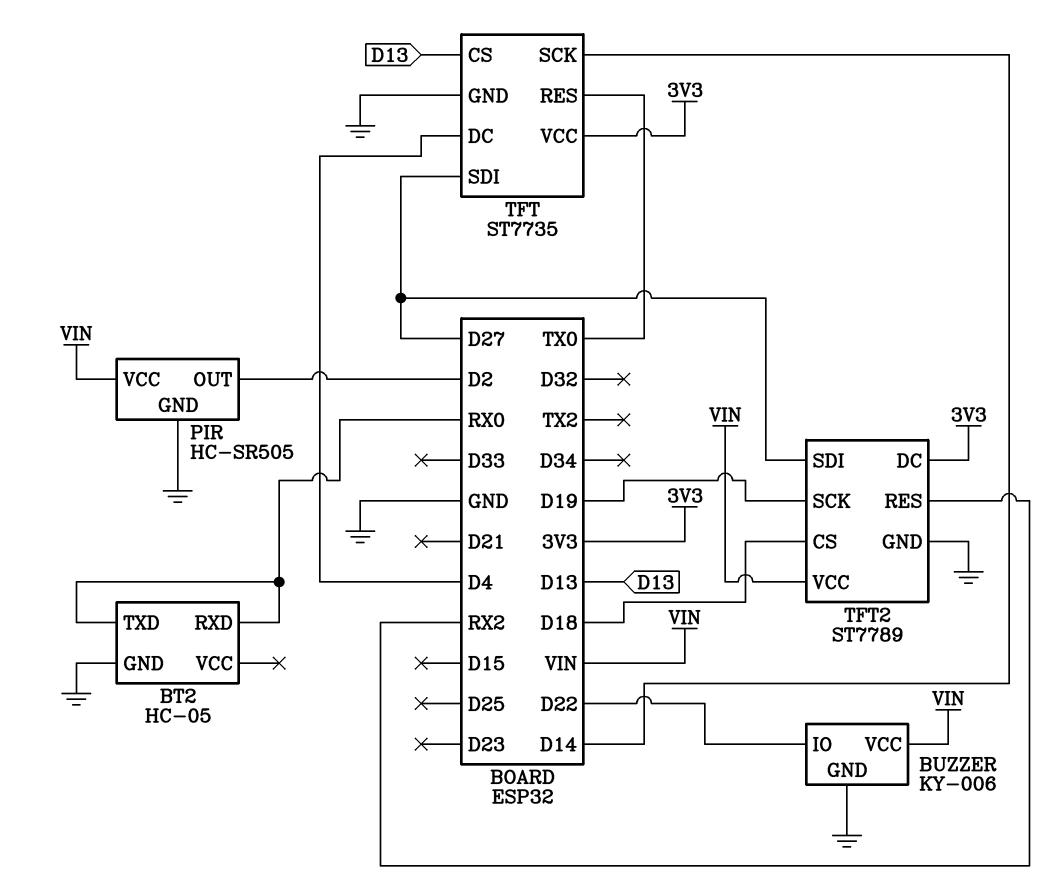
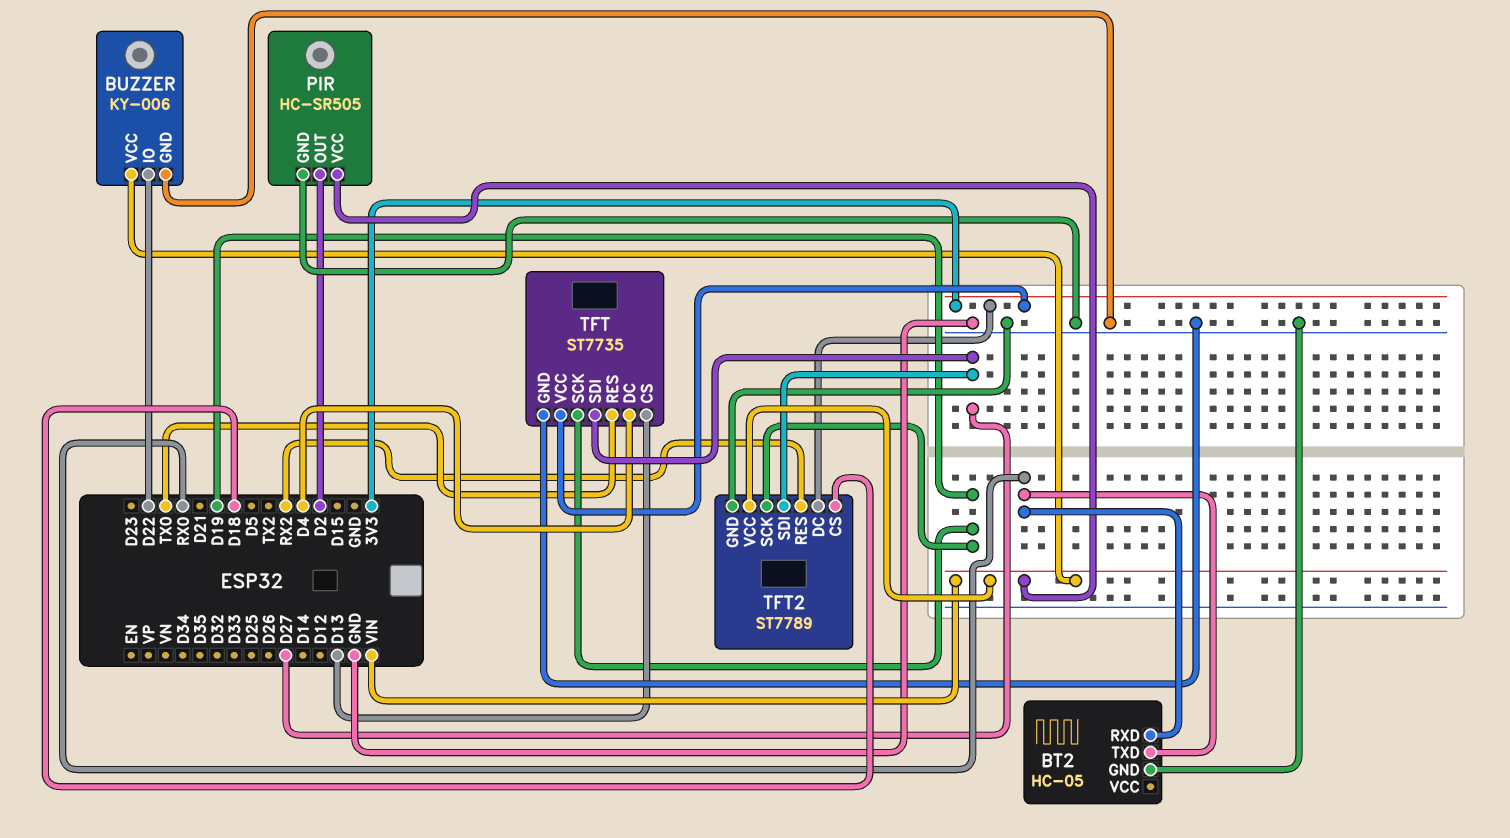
TFT pin SCK: D14 -> D19

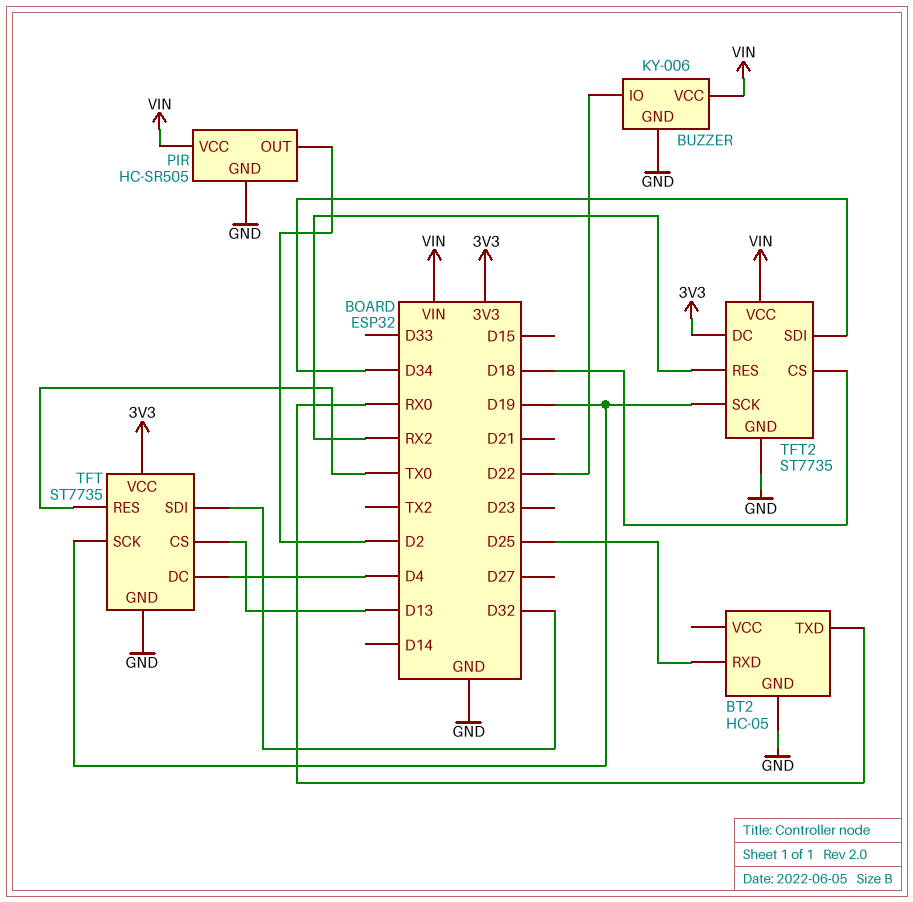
BT2 pin RXD: RX0 -> D25
TFT pin SDI: D27 -> D32
TFT2: ST7789 -> ST7735
TFT2 pin SDI: D27 -> D34

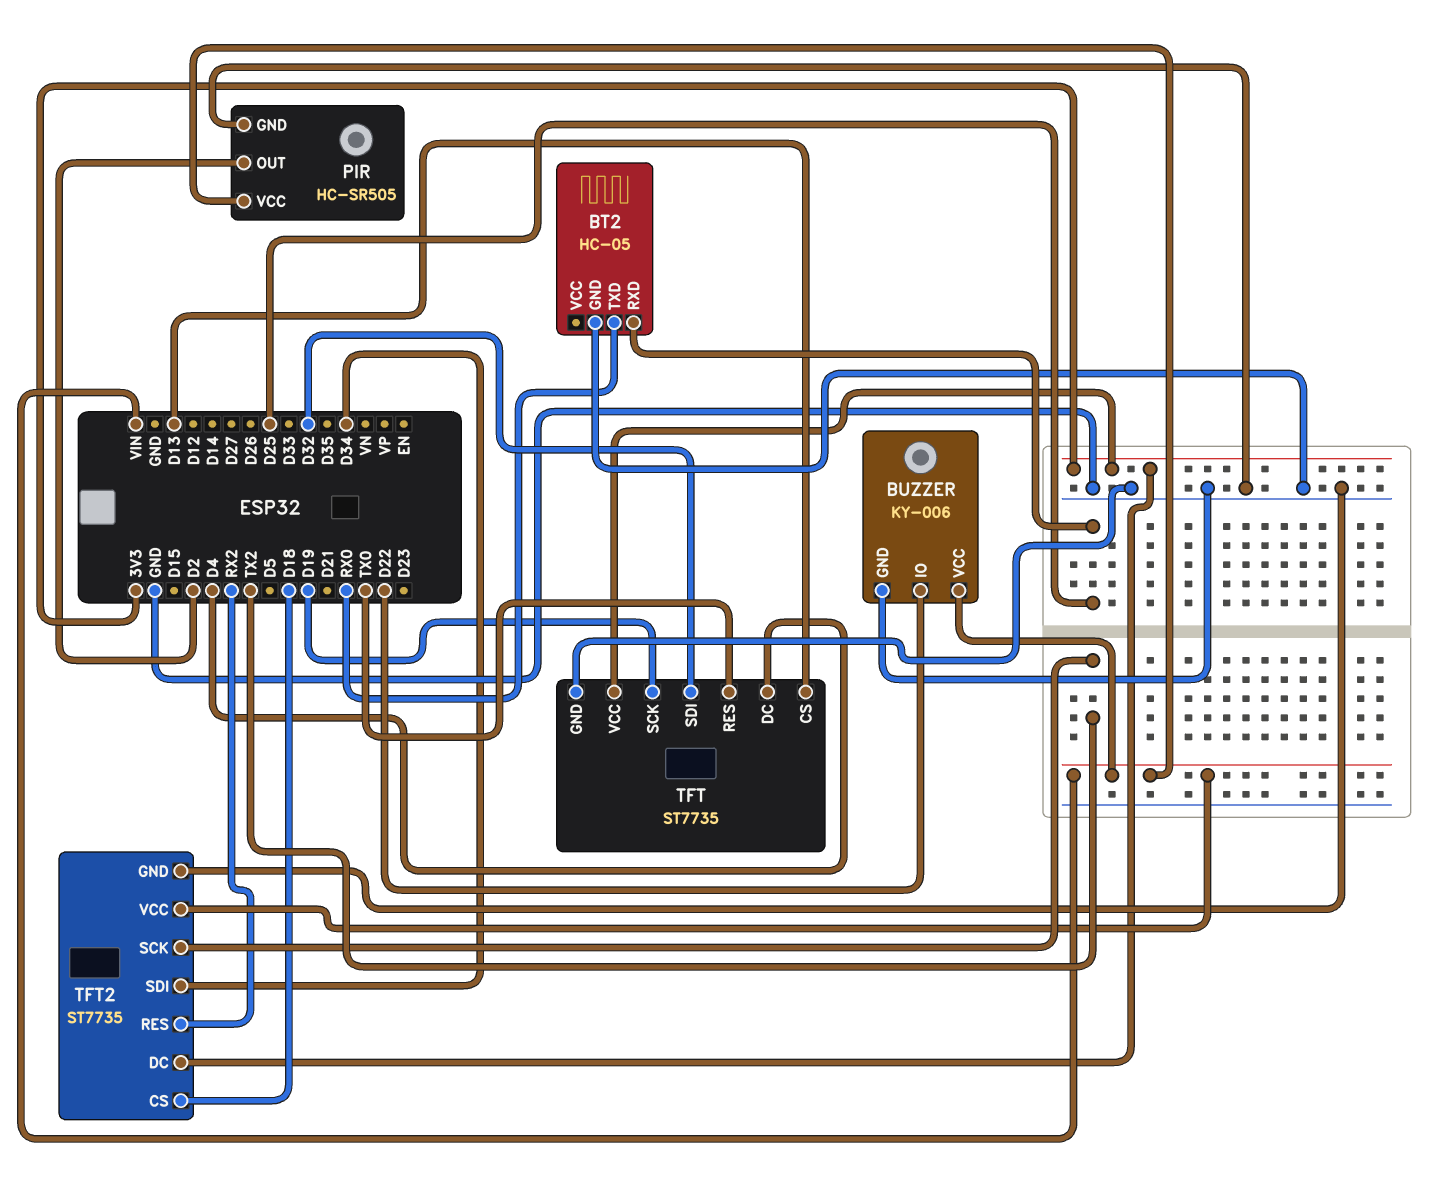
TFT2 pin SCK: D19 -> TX2

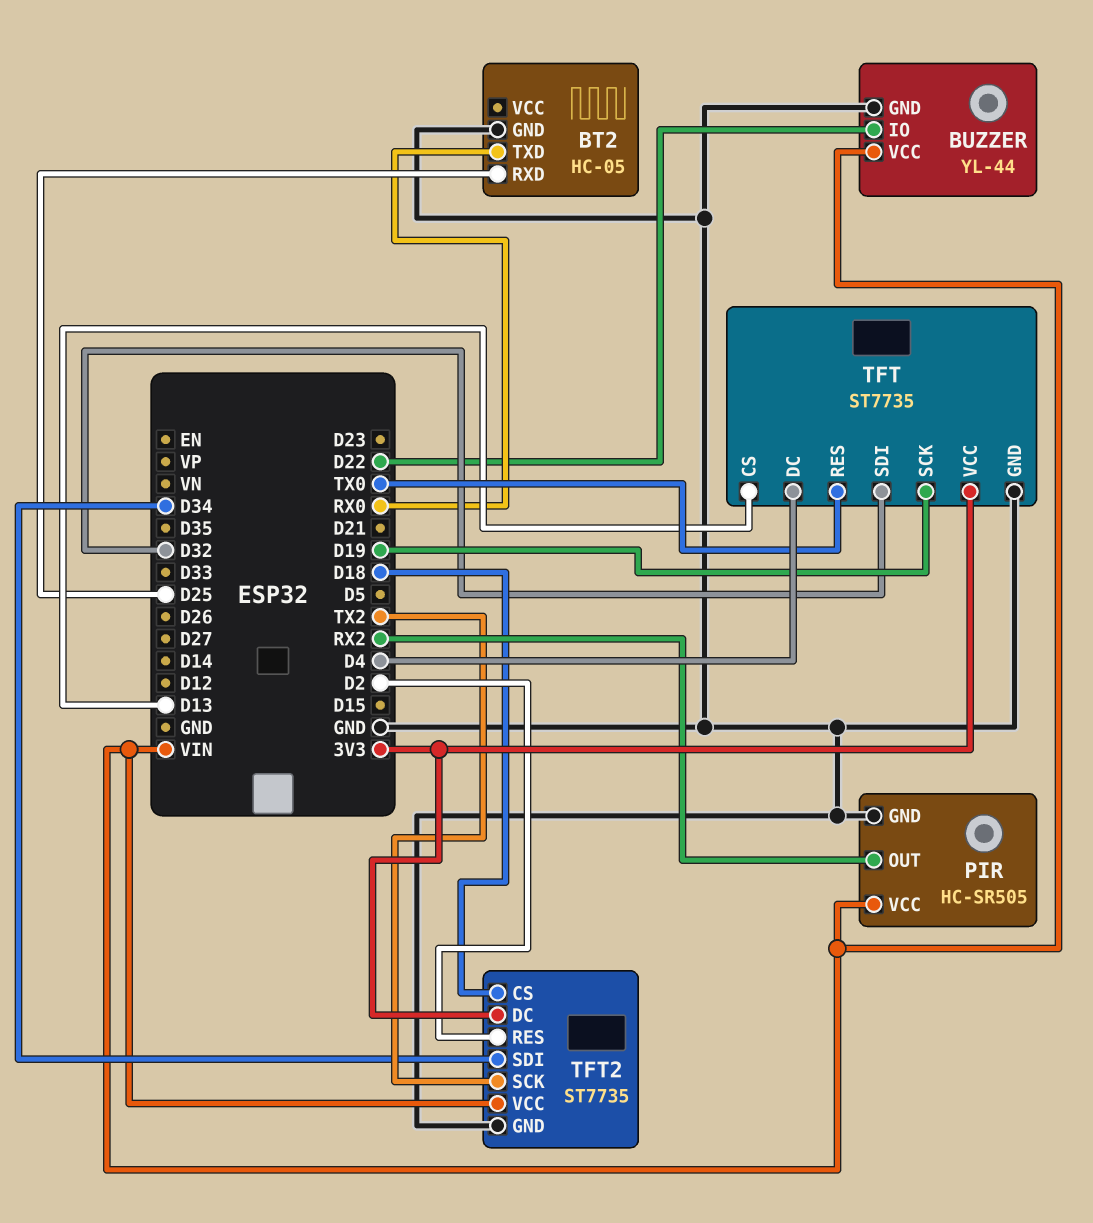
BUZZER: KY-006 -> YL-44
PIR pin OUT: D2 -> RX2
TFT2 pin RES: RX2 -> D2

